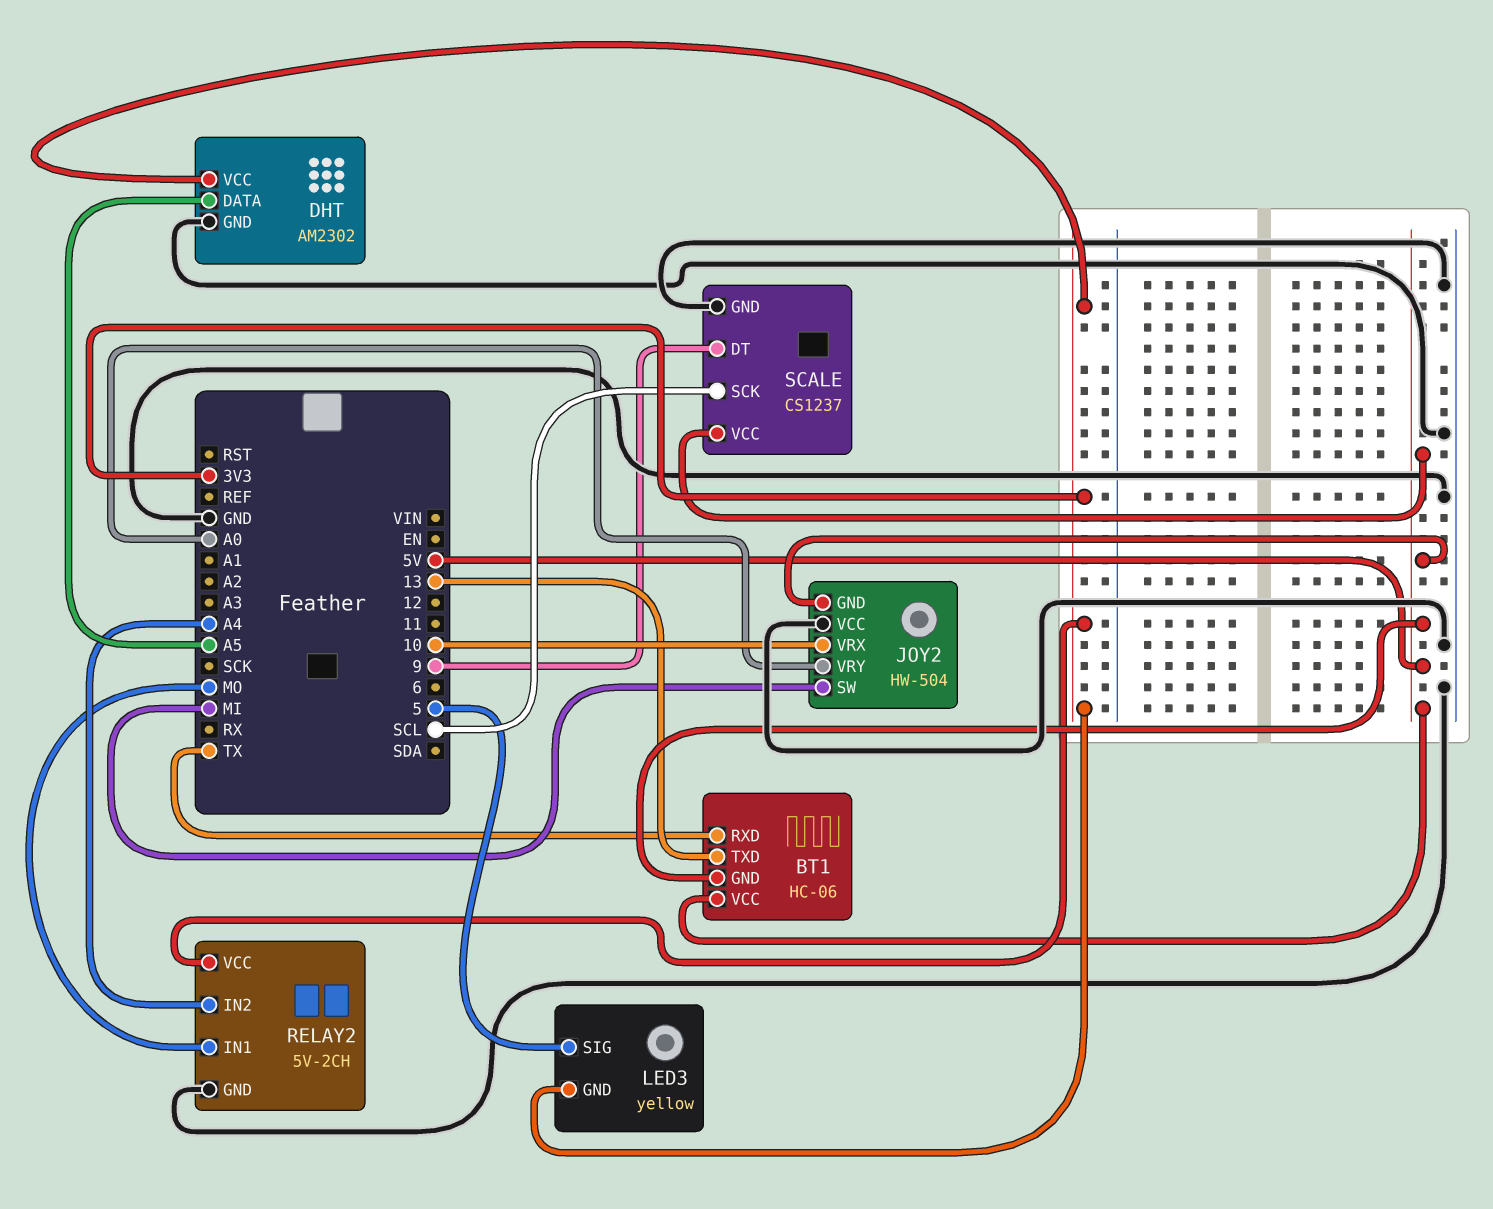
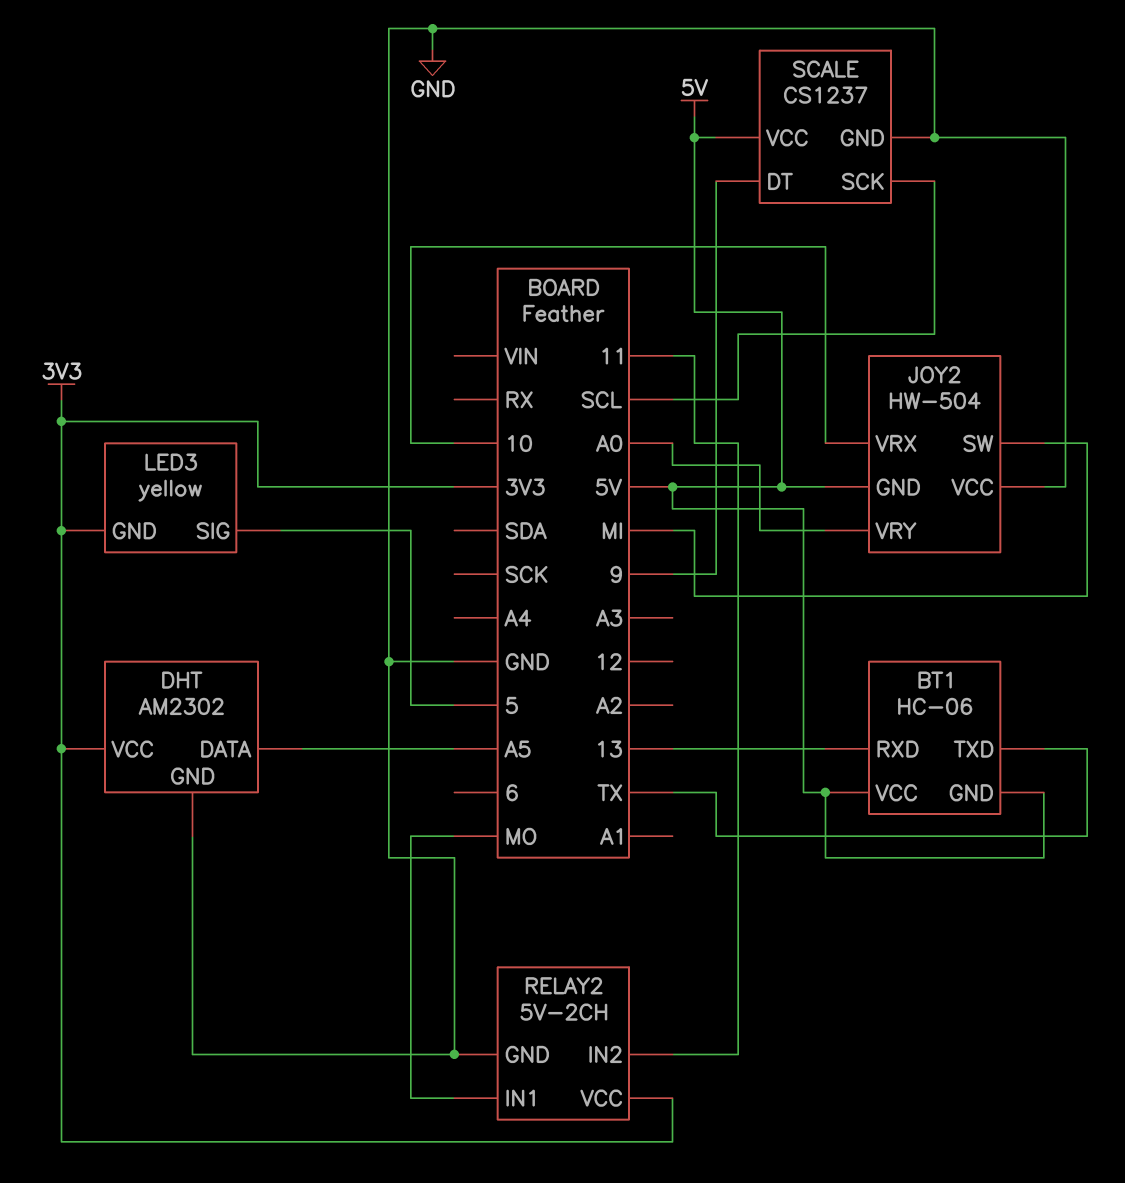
BT1 pin RXD: TX -> 13
BT1 pin TXD: 13 -> TX
RELAY2 pin IN2: A4 -> 11

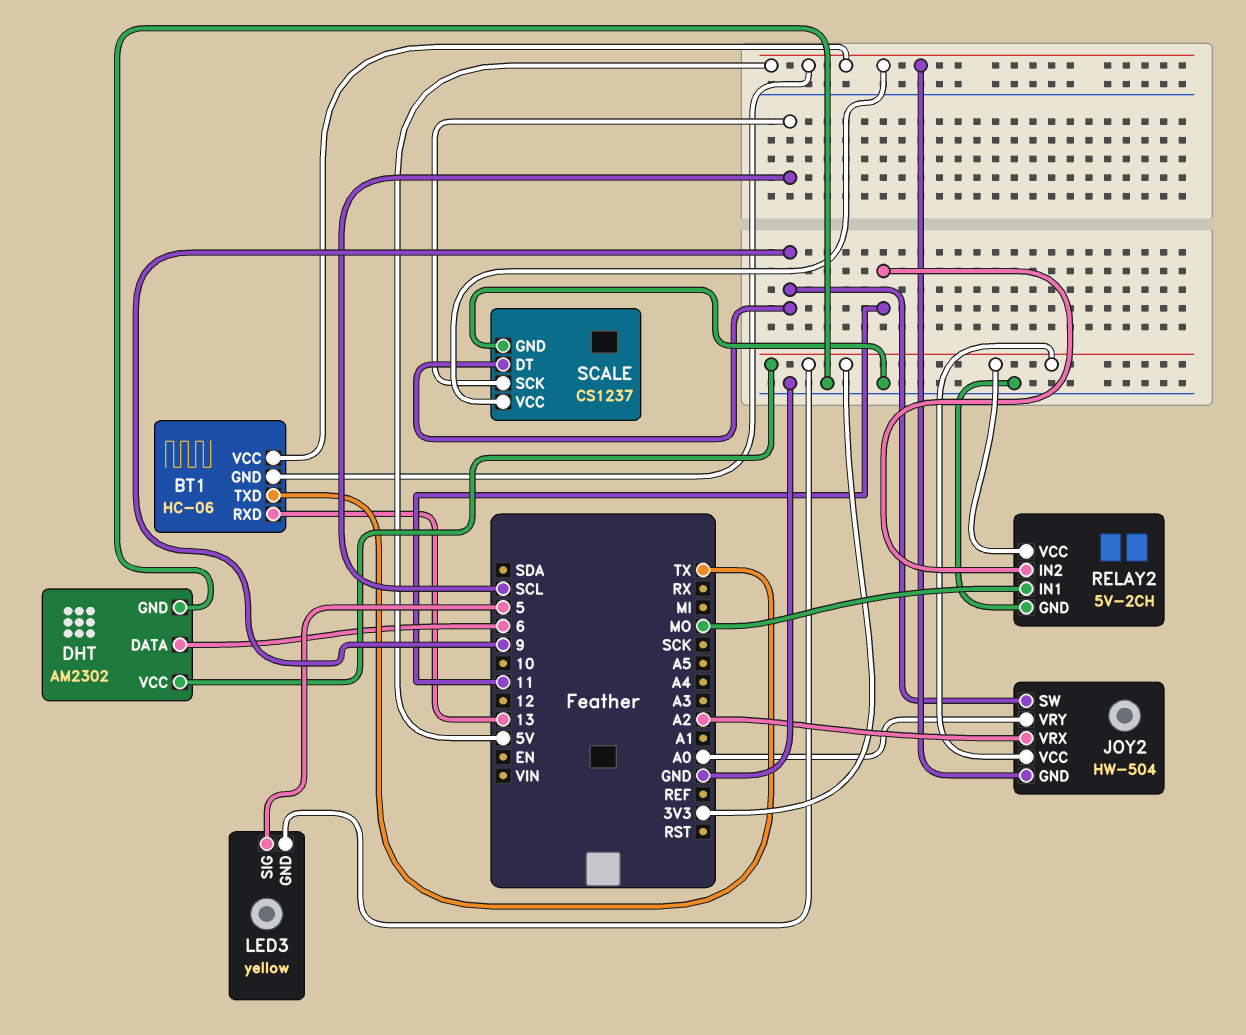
DHT pin DATA: A5 -> 6
JOY2 pin SW: MI -> 9
JOY2 pin VCC: GND -> 3V3
JOY2 pin VRX: 10 -> A2

